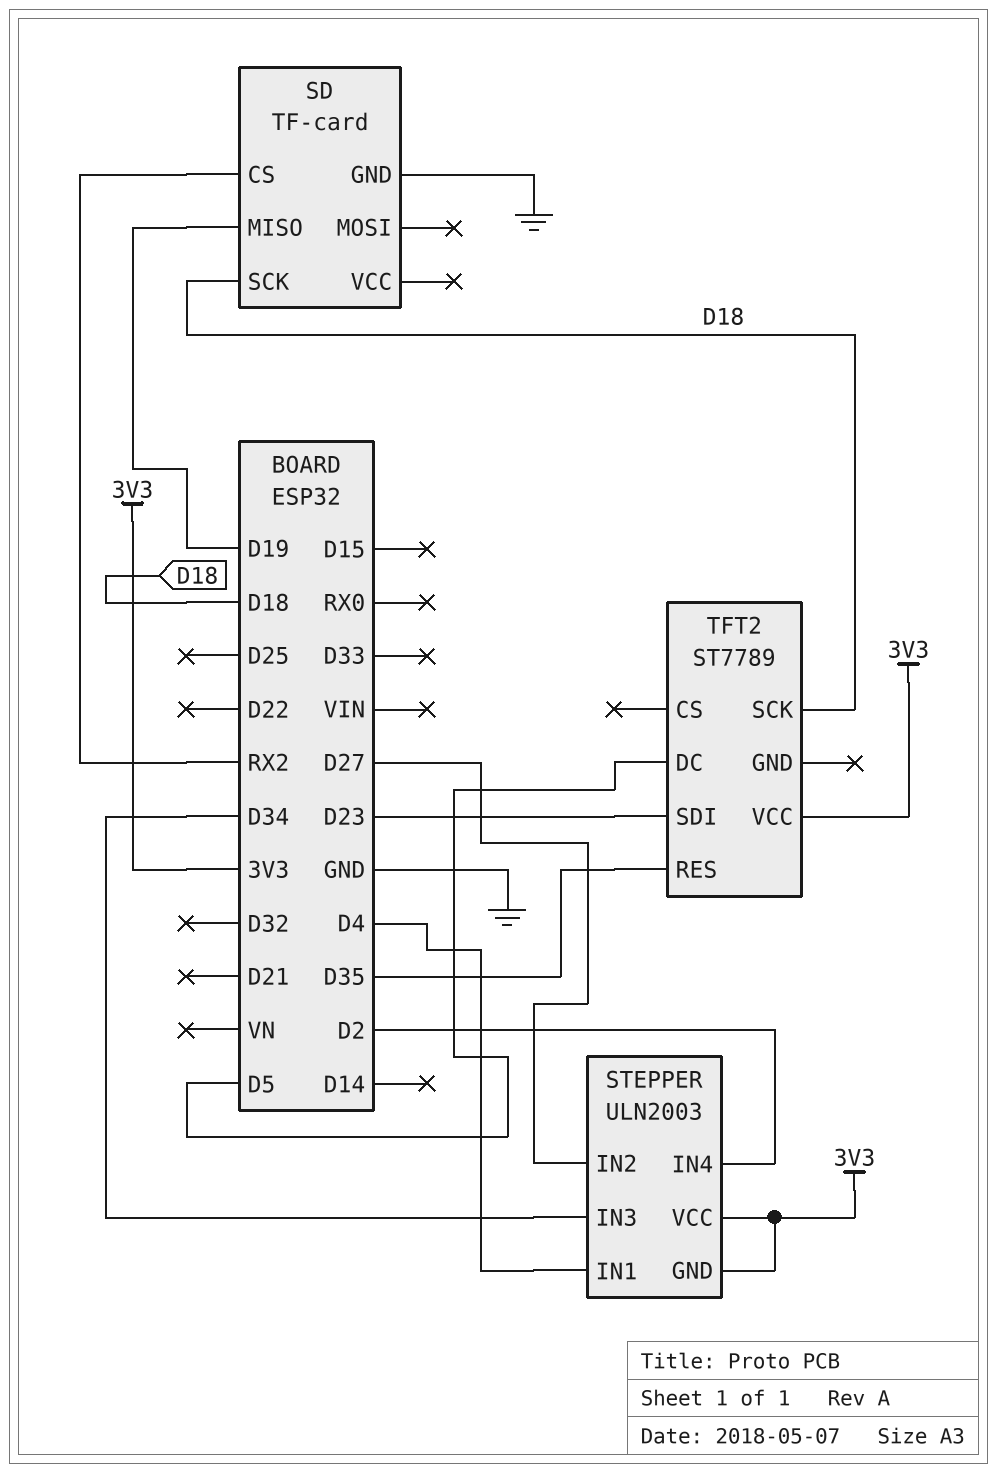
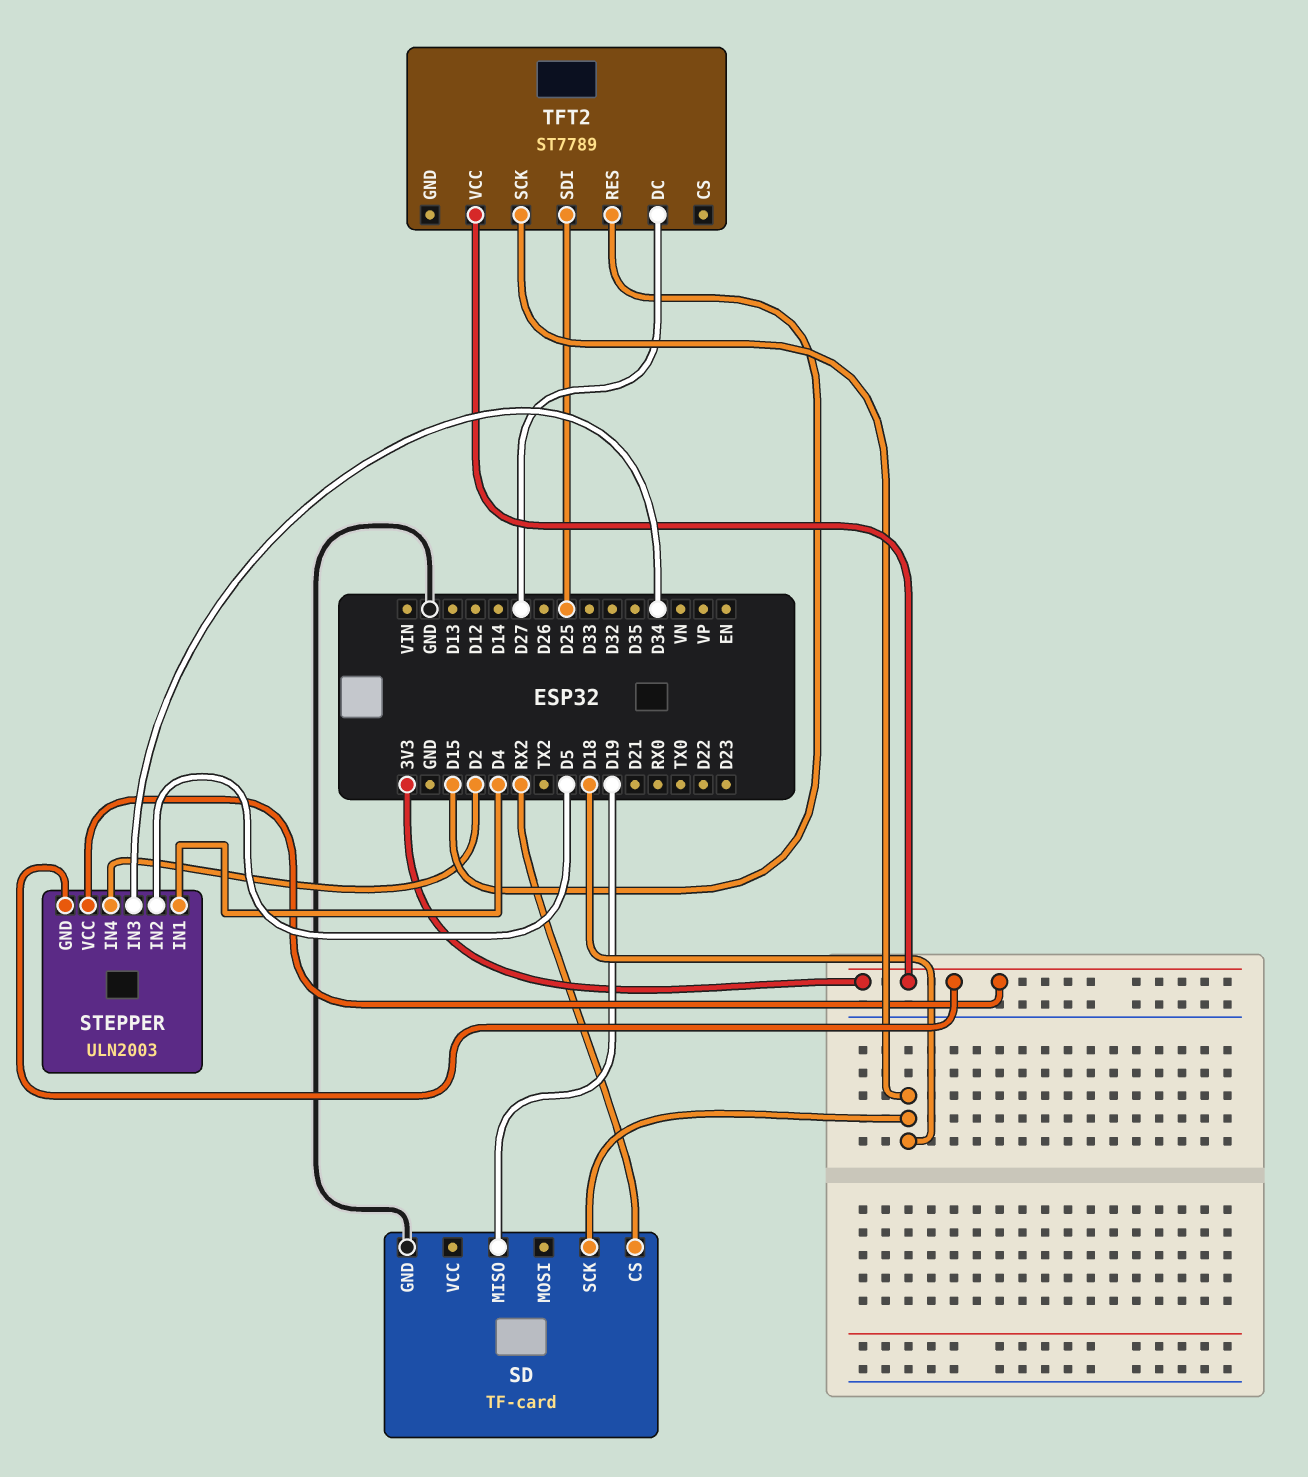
STEPPER pin IN2: D27 -> D5
TFT2 pin DC: D5 -> D27
TFT2 pin RES: D35 -> D15
TFT2 pin SDI: D23 -> D25

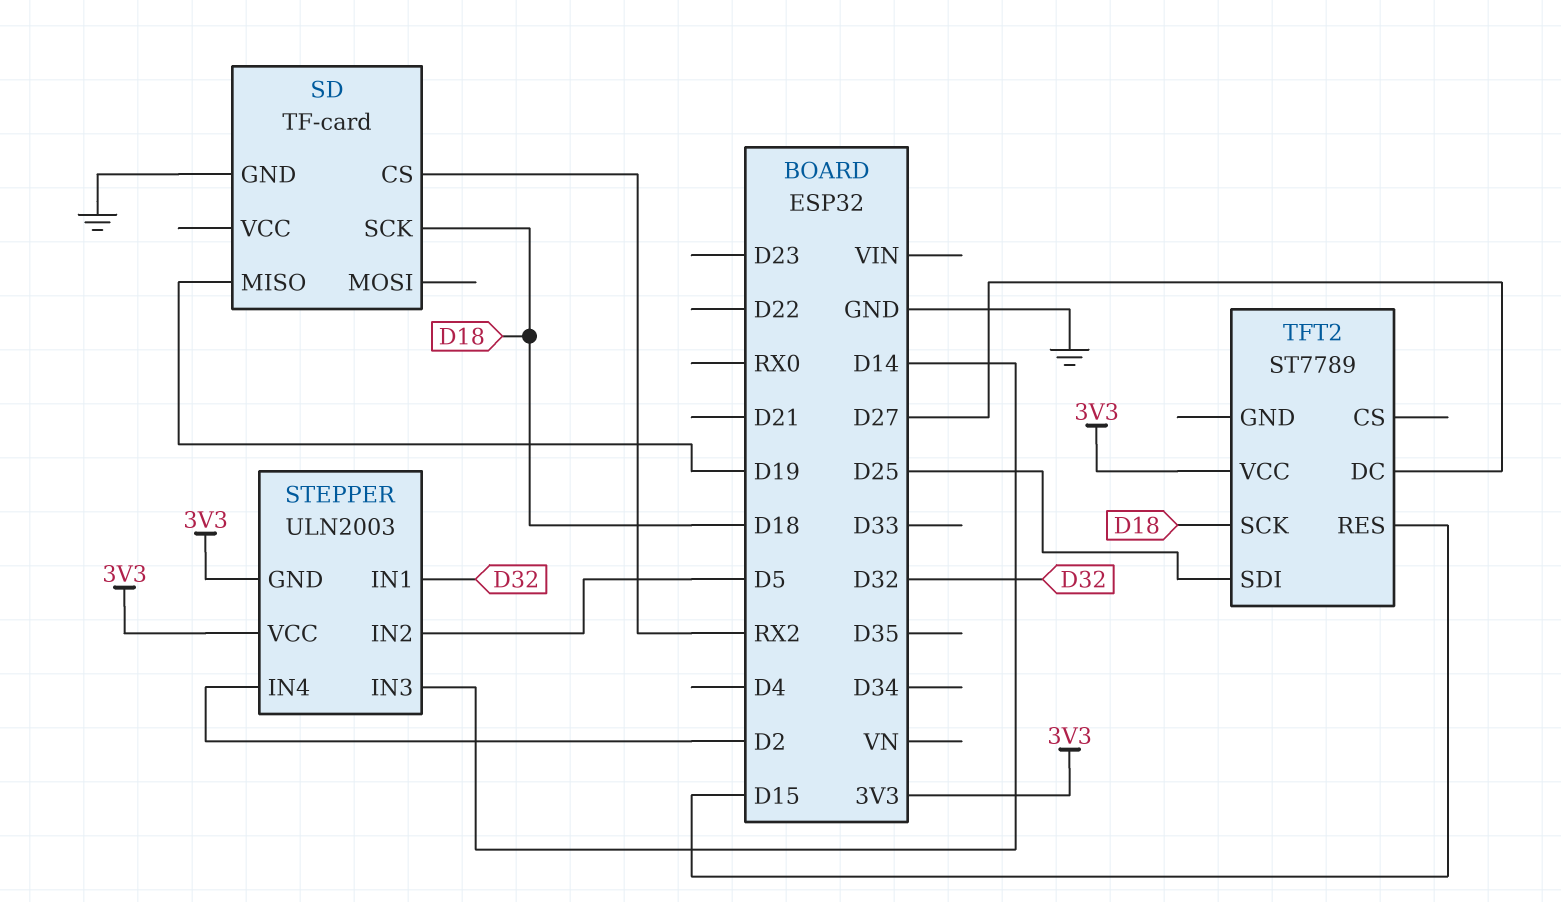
STEPPER pin IN1: D4 -> D32
STEPPER pin IN3: D34 -> D14

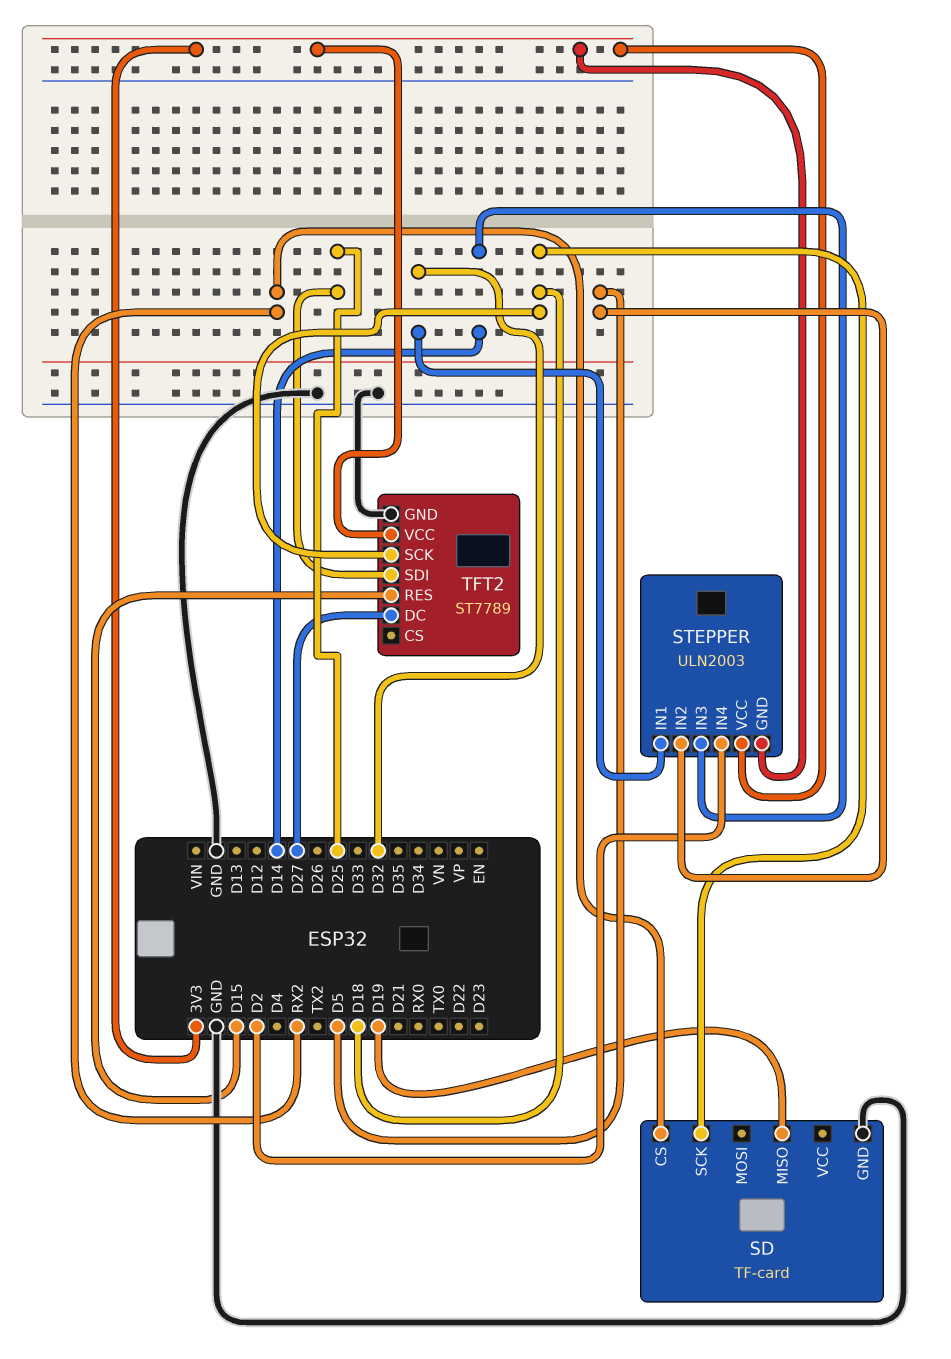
TFT2 pin GND: none -> GND

